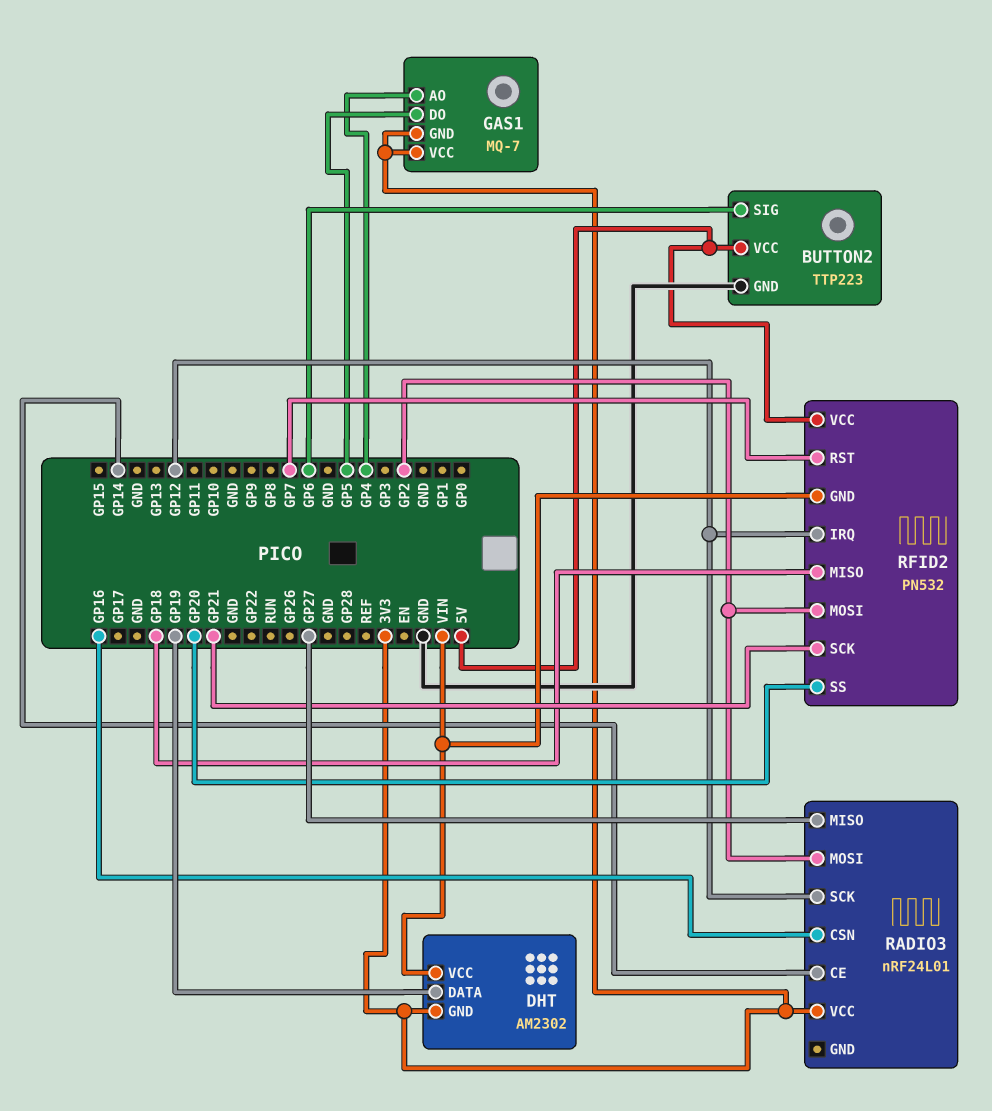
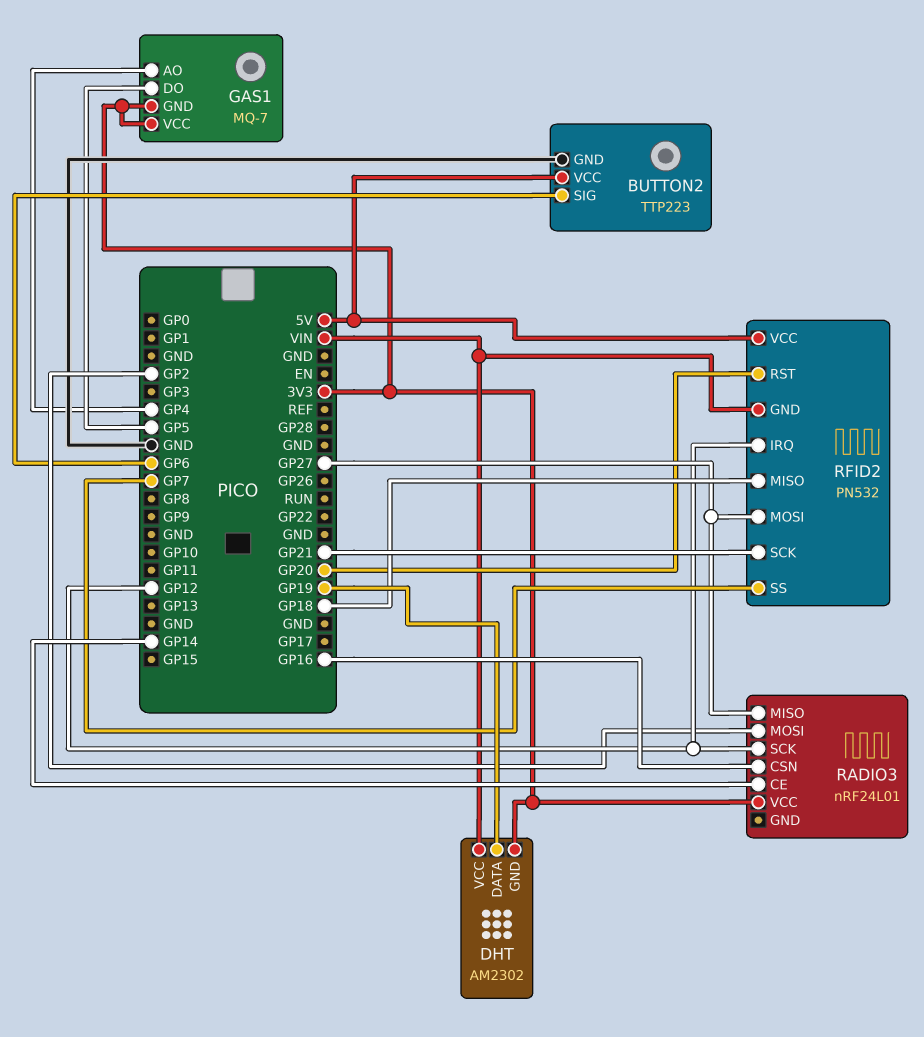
RFID2 pin MOSI: GP2 -> GP27
RFID2 pin RST: GP7 -> GP20
RFID2 pin SS: GP20 -> GP7

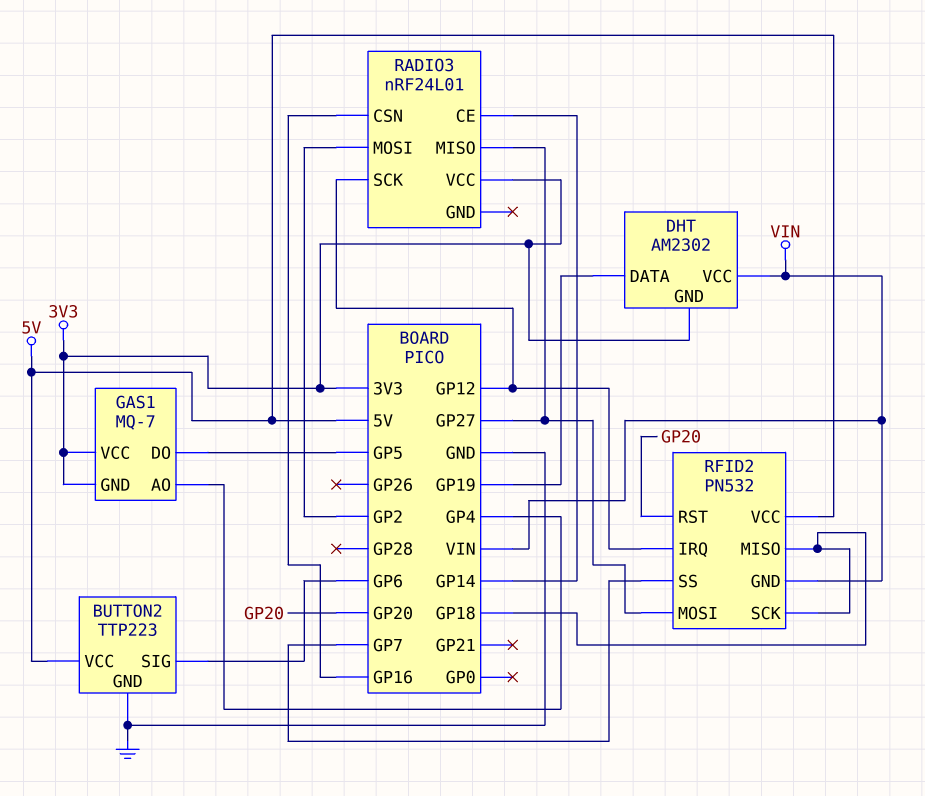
RFID2 pin SCK: GP21 -> GP18

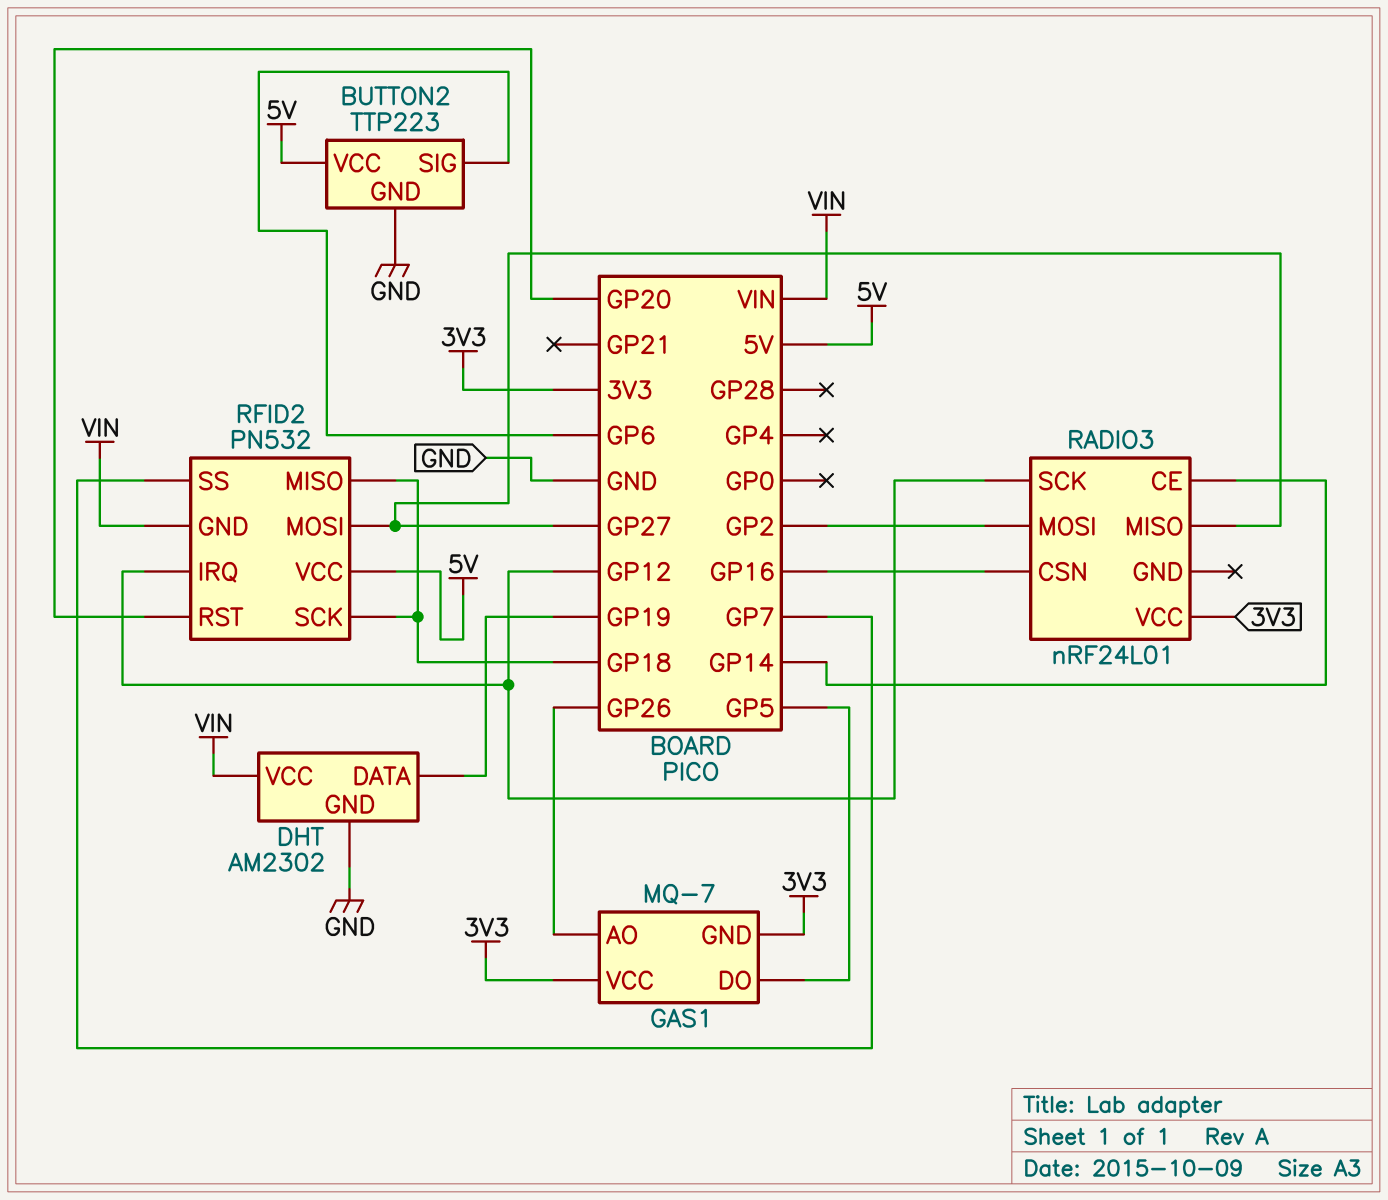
DHT pin GND: 3V3 -> GND
GAS1 pin AO: GP4 -> GP26

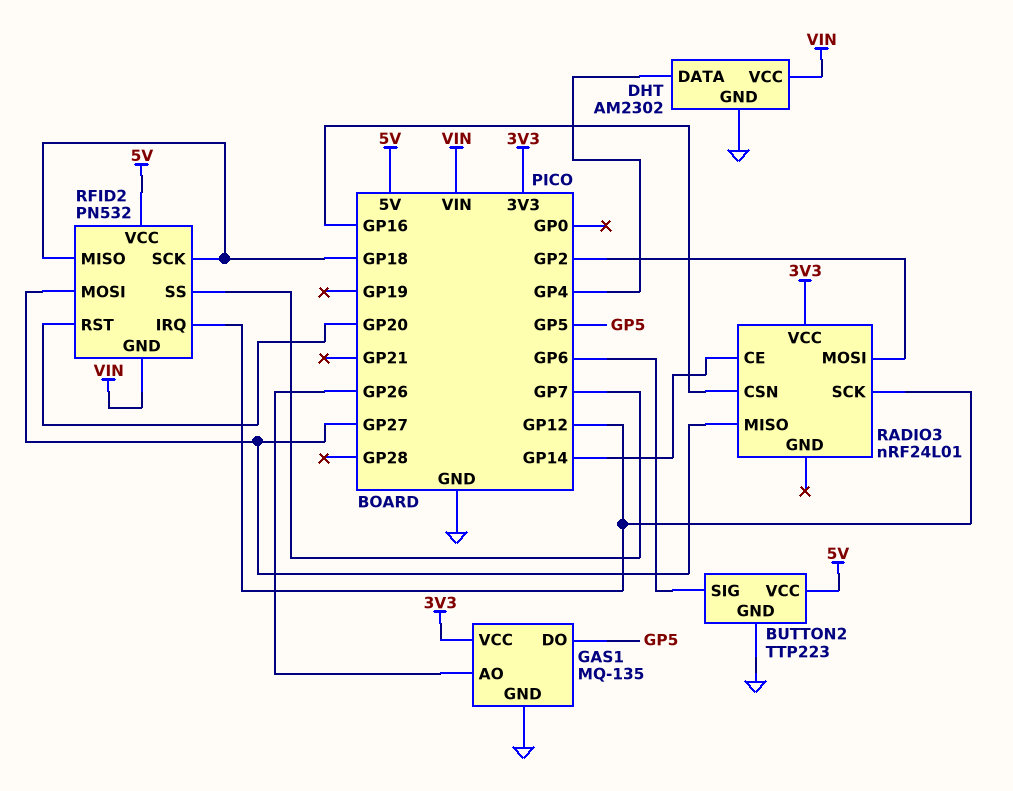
DHT pin DATA: GP19 -> GP4
GAS1: MQ-7 -> MQ-135
GAS1 pin GND: 3V3 -> GND

